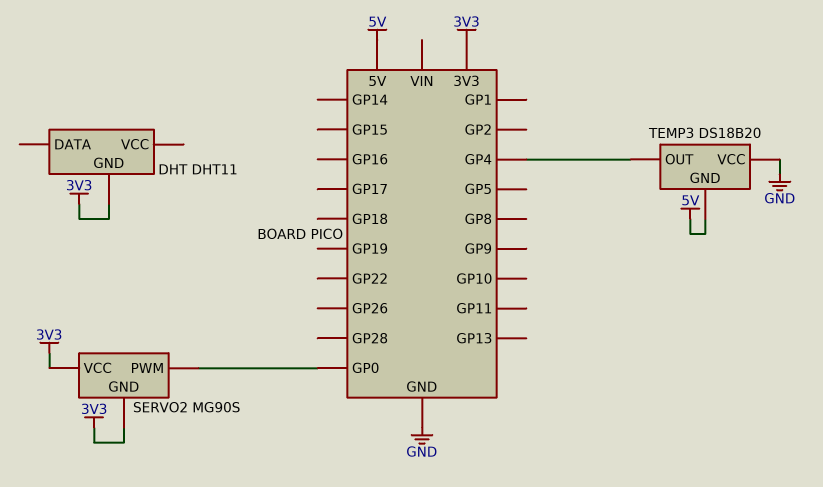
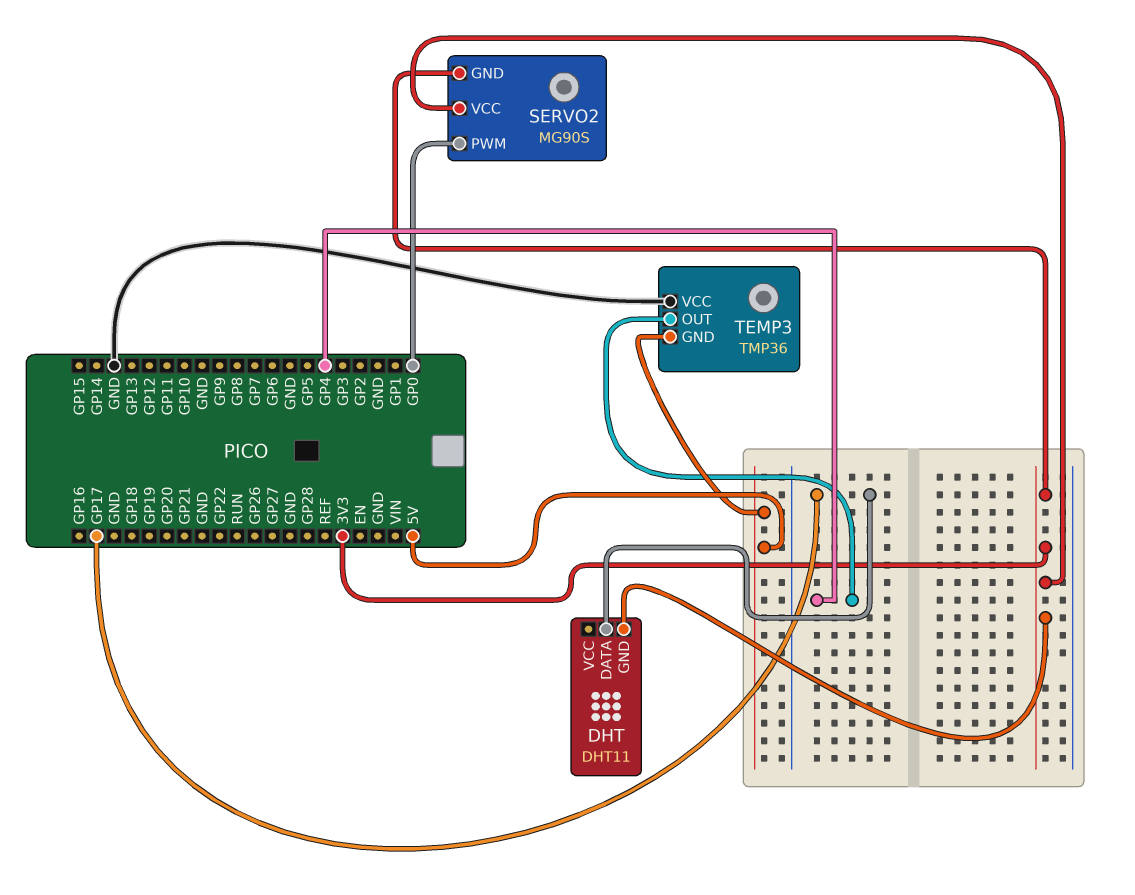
DHT pin DATA: none -> GP17
TEMP3: DS18B20 -> TMP36

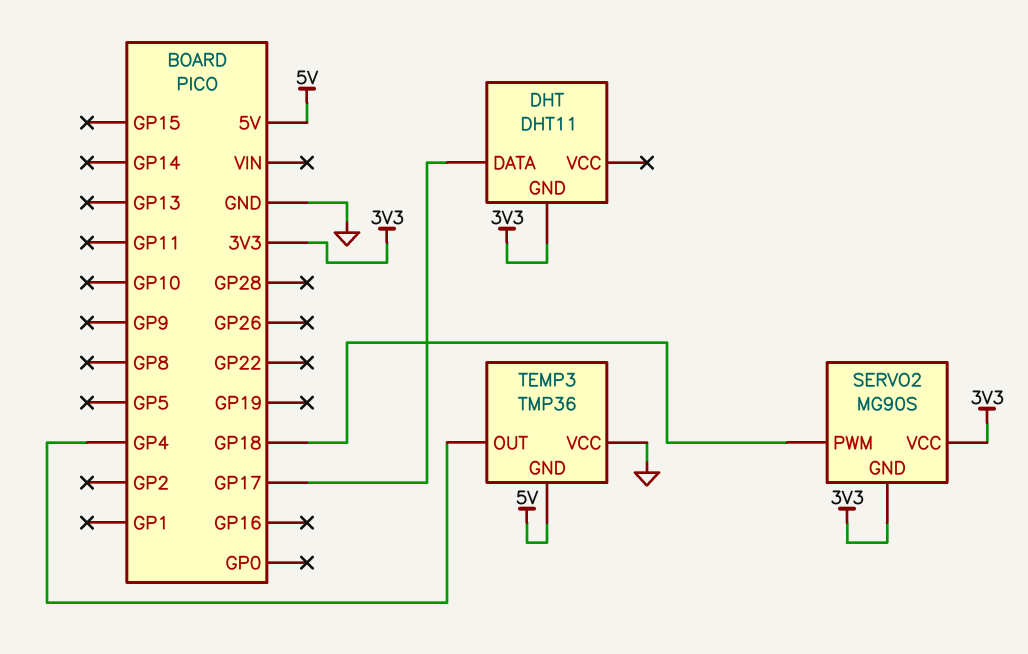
SERVO2 pin PWM: GP0 -> GP18

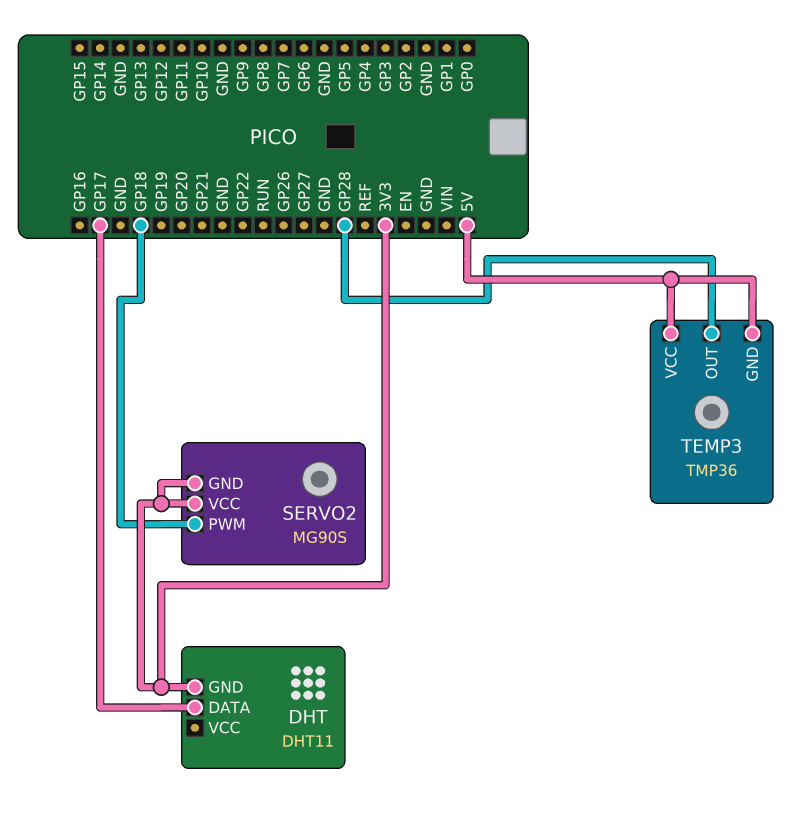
TEMP3 pin OUT: GP4 -> GP28
TEMP3 pin VCC: GND -> 5V

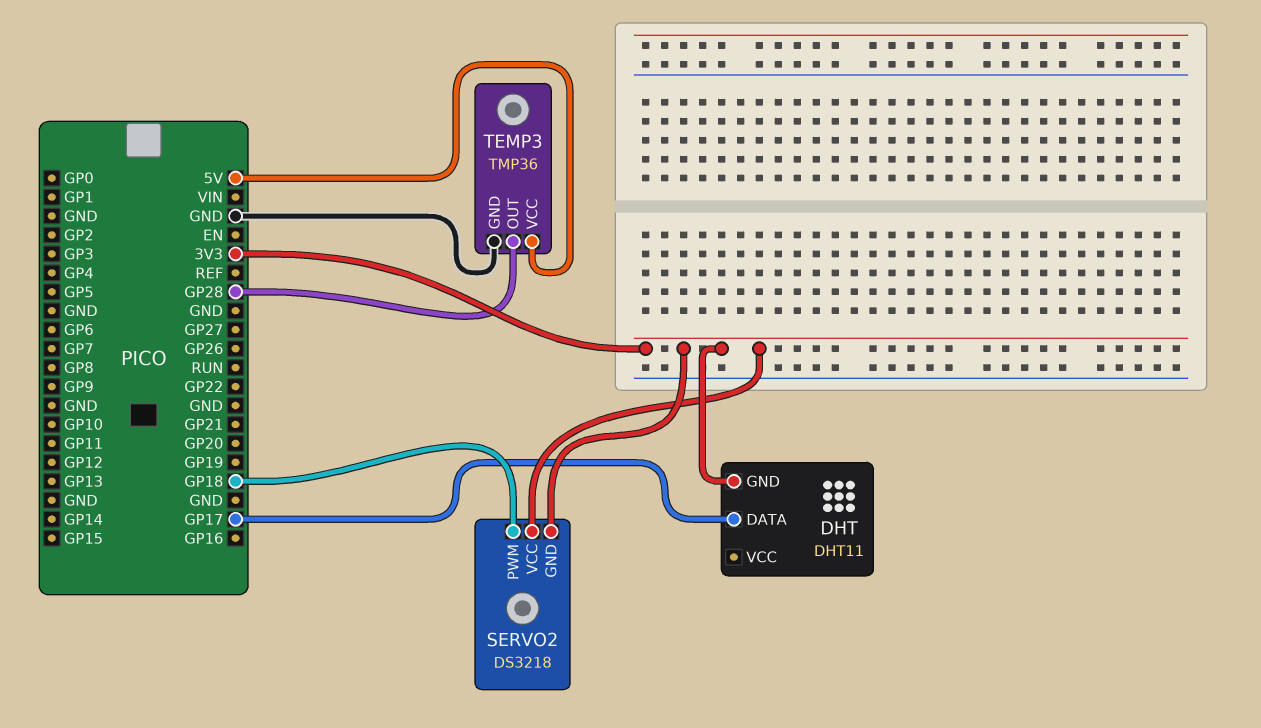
SERVO2: MG90S -> DS3218
TEMP3 pin GND: 5V -> GND

